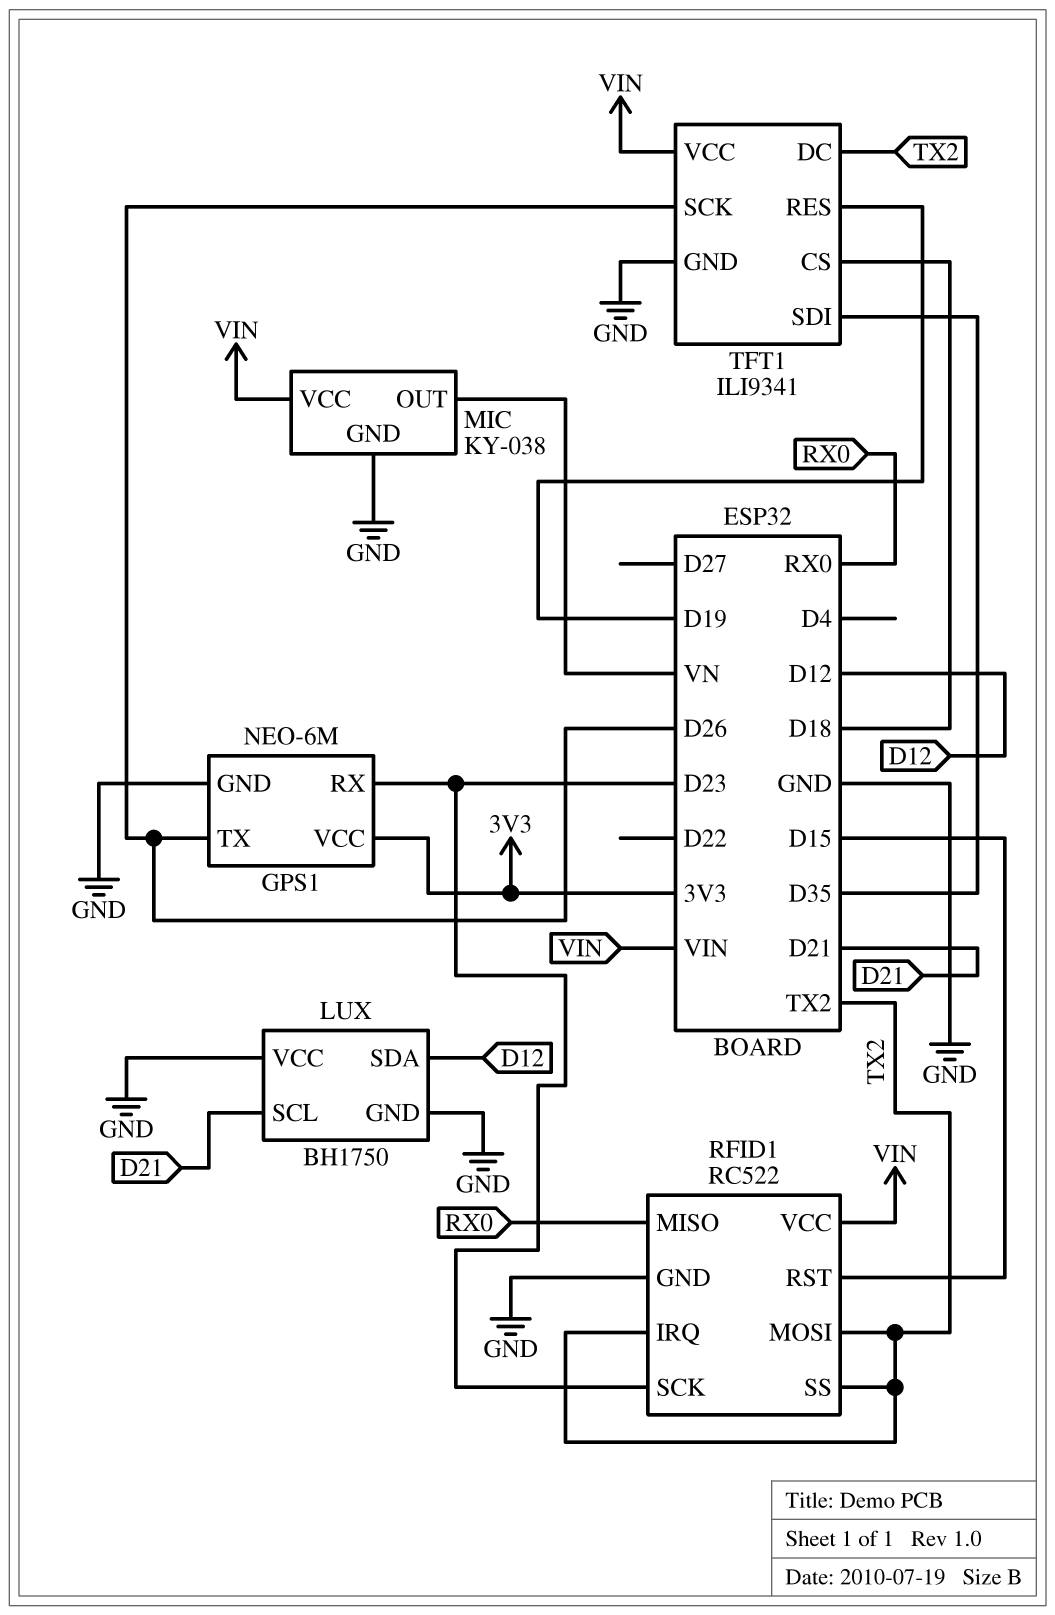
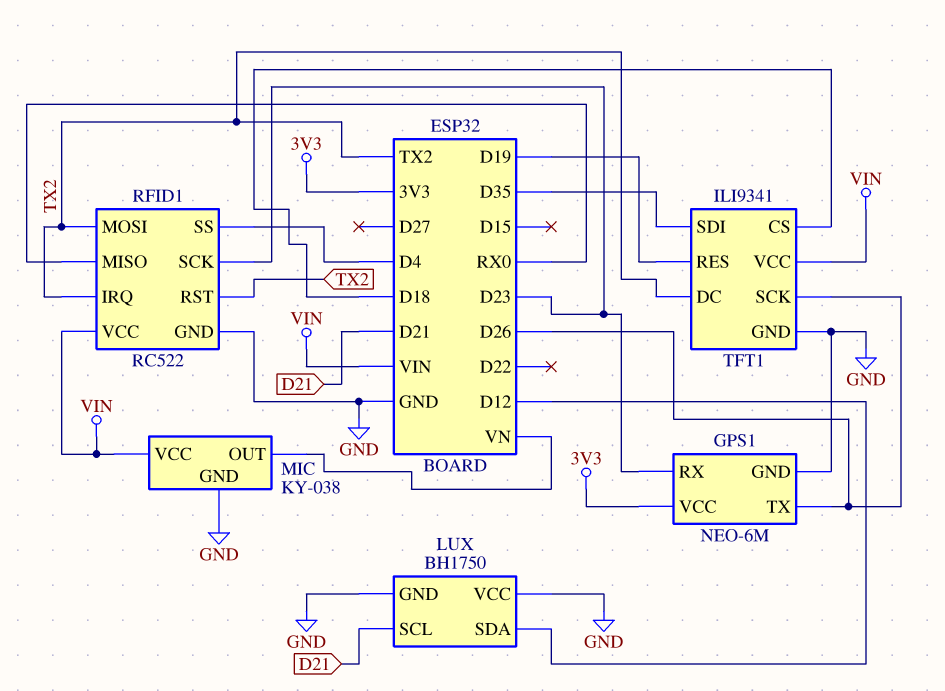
RFID1 pin RST: D15 -> TX2
RFID1 pin SS: TX2 -> D4

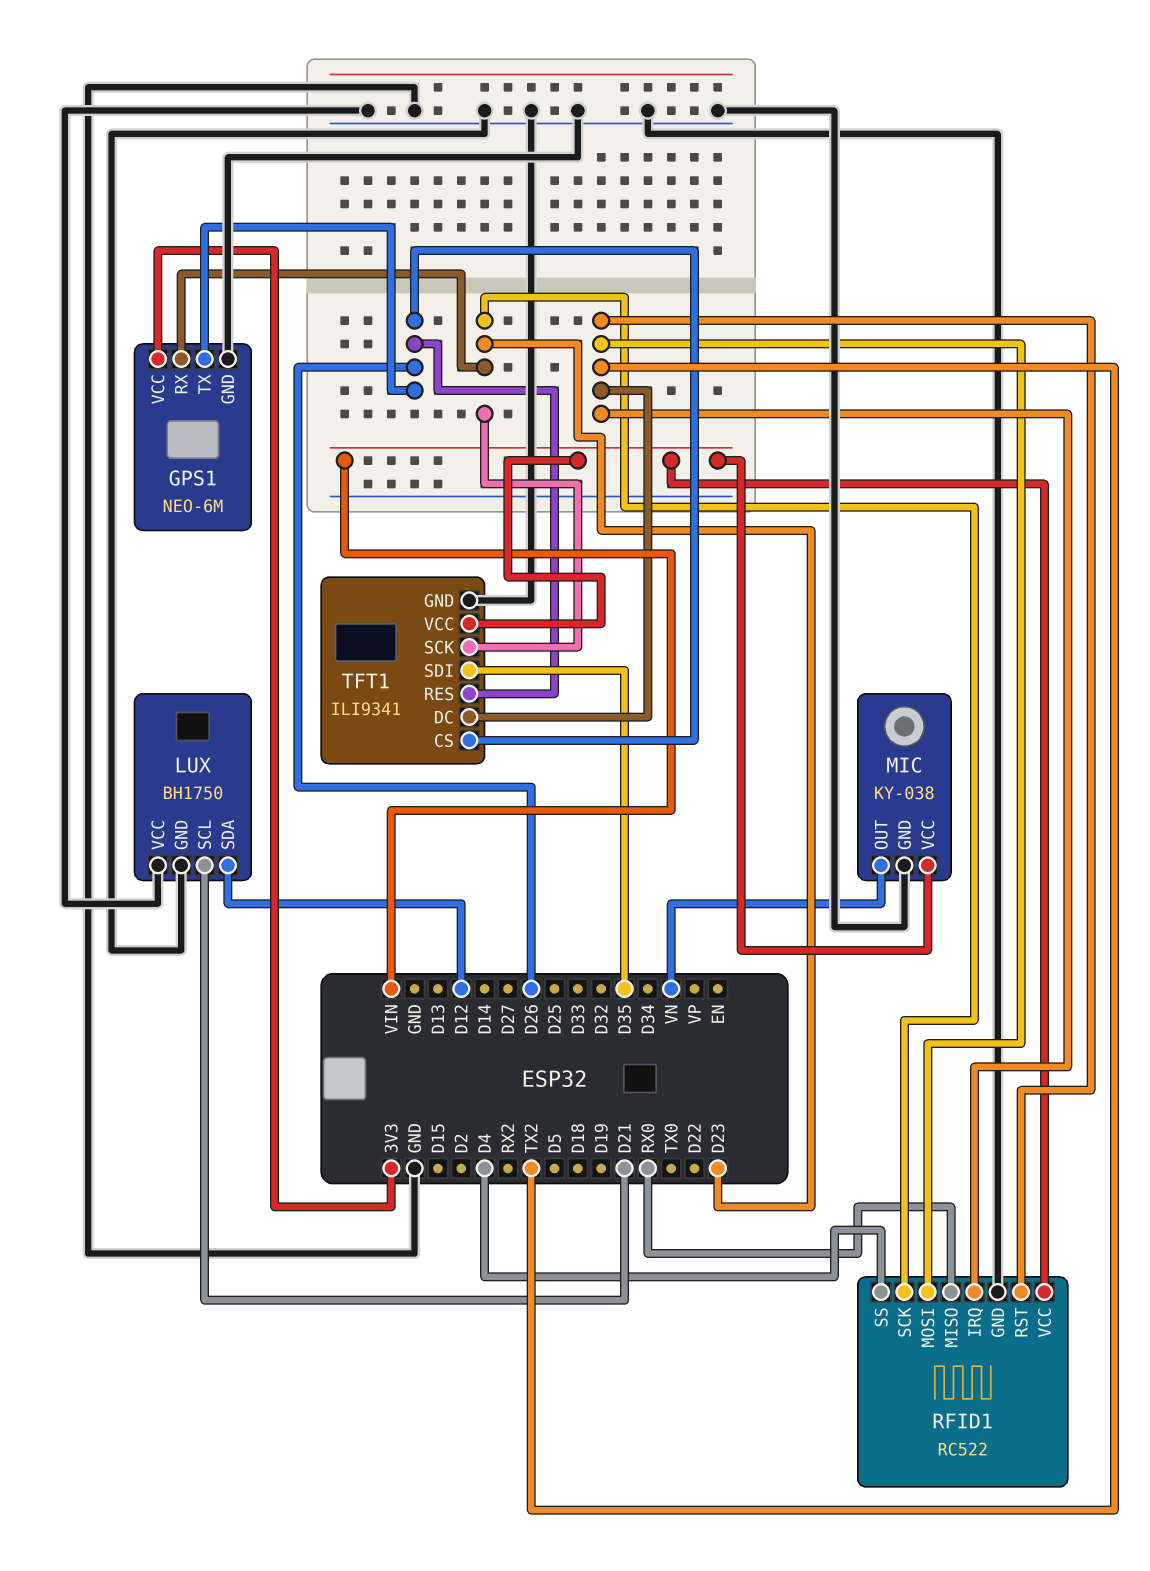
TFT1 pin CS: D18 -> D26
TFT1 pin RES: D19 -> D26
TFT1 pin SCK: D26 -> D23

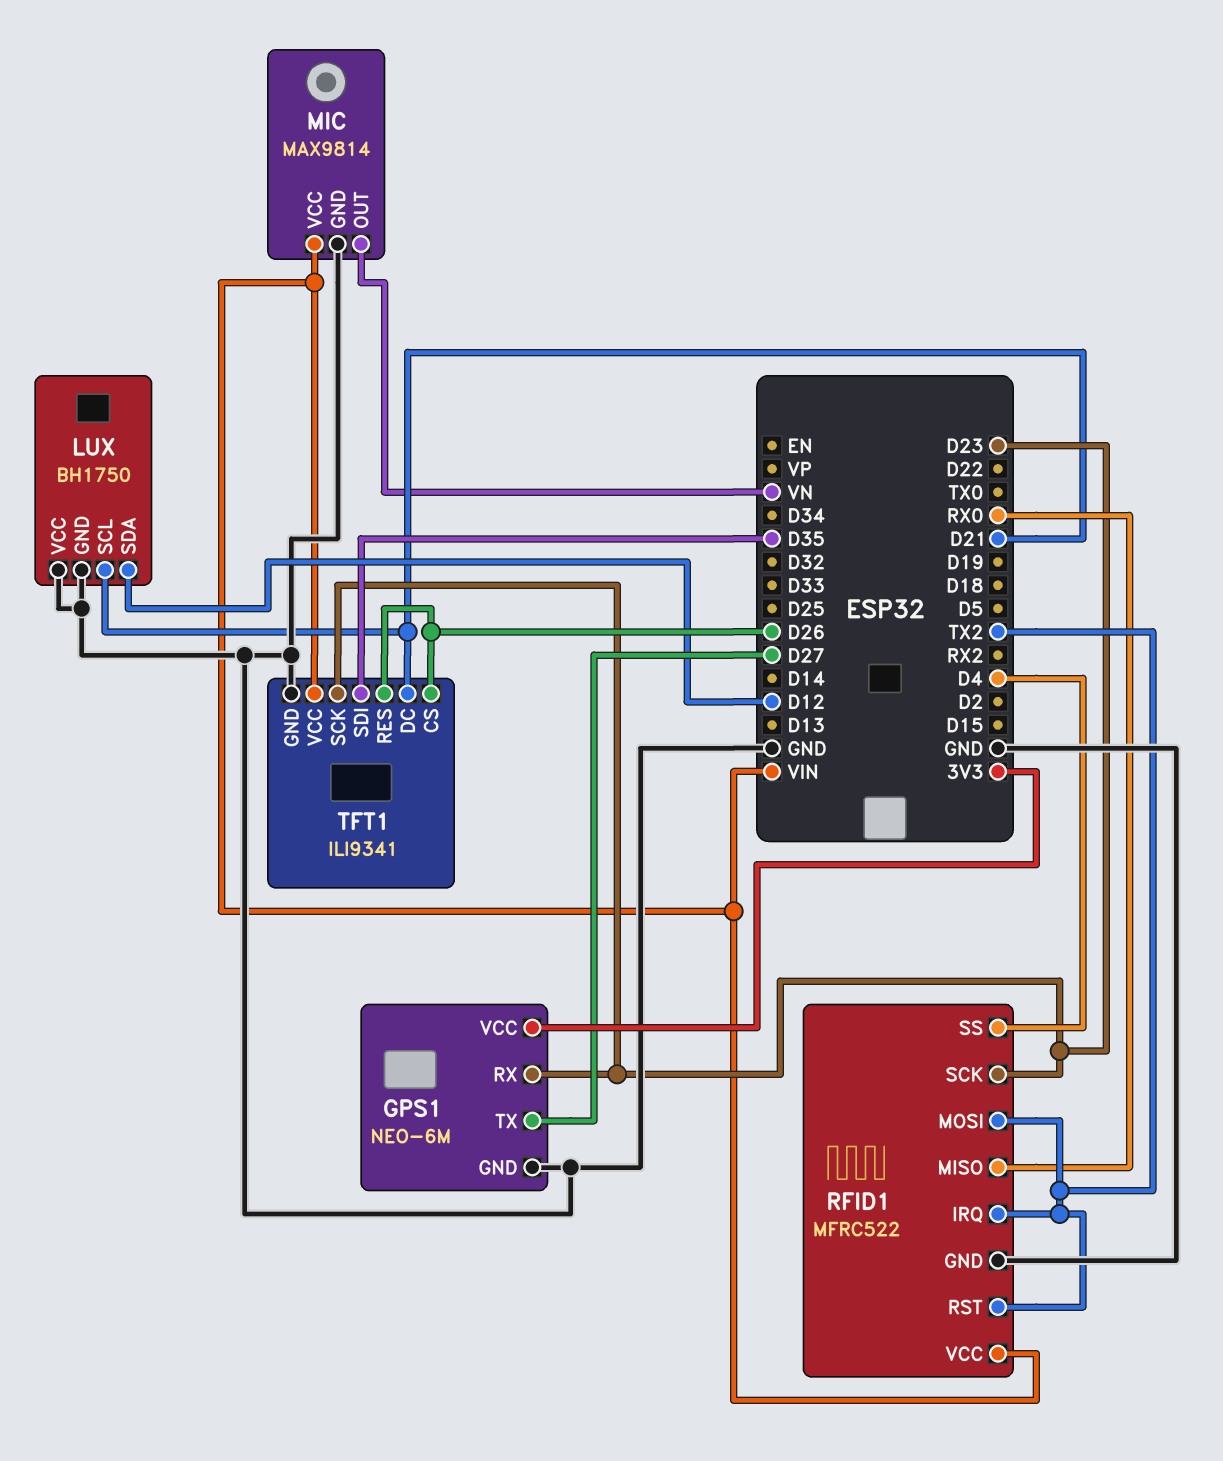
GPS1 pin TX: D26 -> D27
MIC: KY-038 -> MAX9814
RFID1: RC522 -> MFRC522
TFT1 pin DC: TX2 -> D21

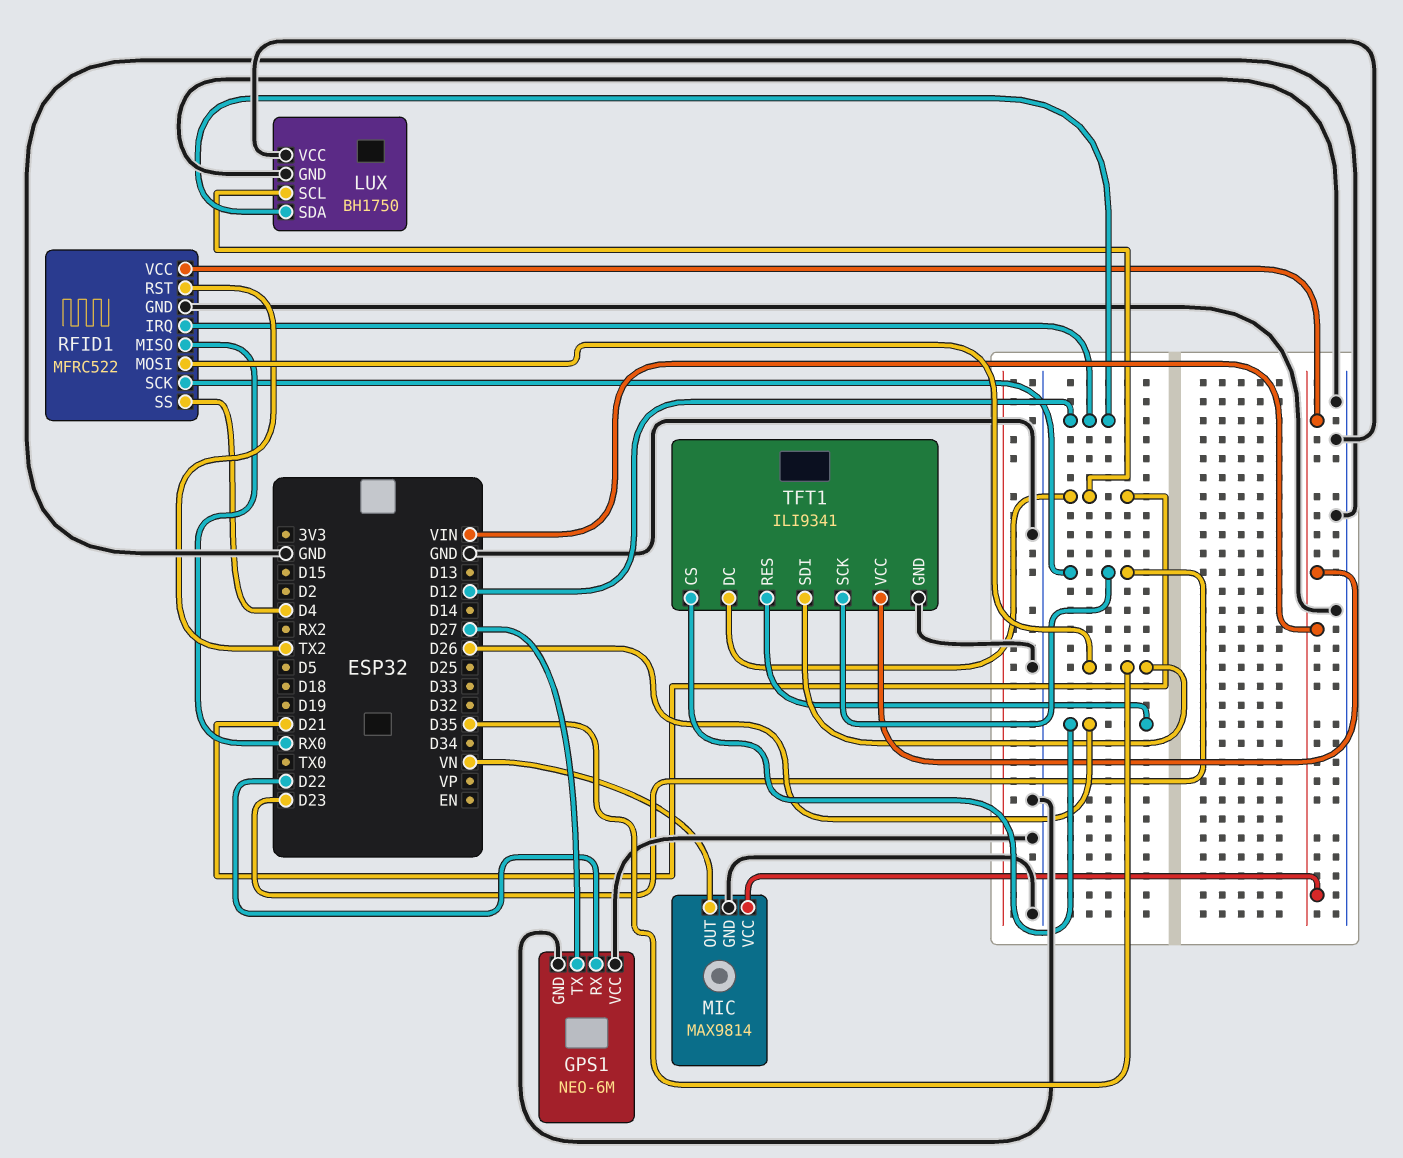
GPS1 pin RX: D23 -> D22
GPS1 pin VCC: 3V3 -> GND
RFID1 pin IRQ: TX2 -> D12
RFID1 pin MOSI: TX2 -> D35

